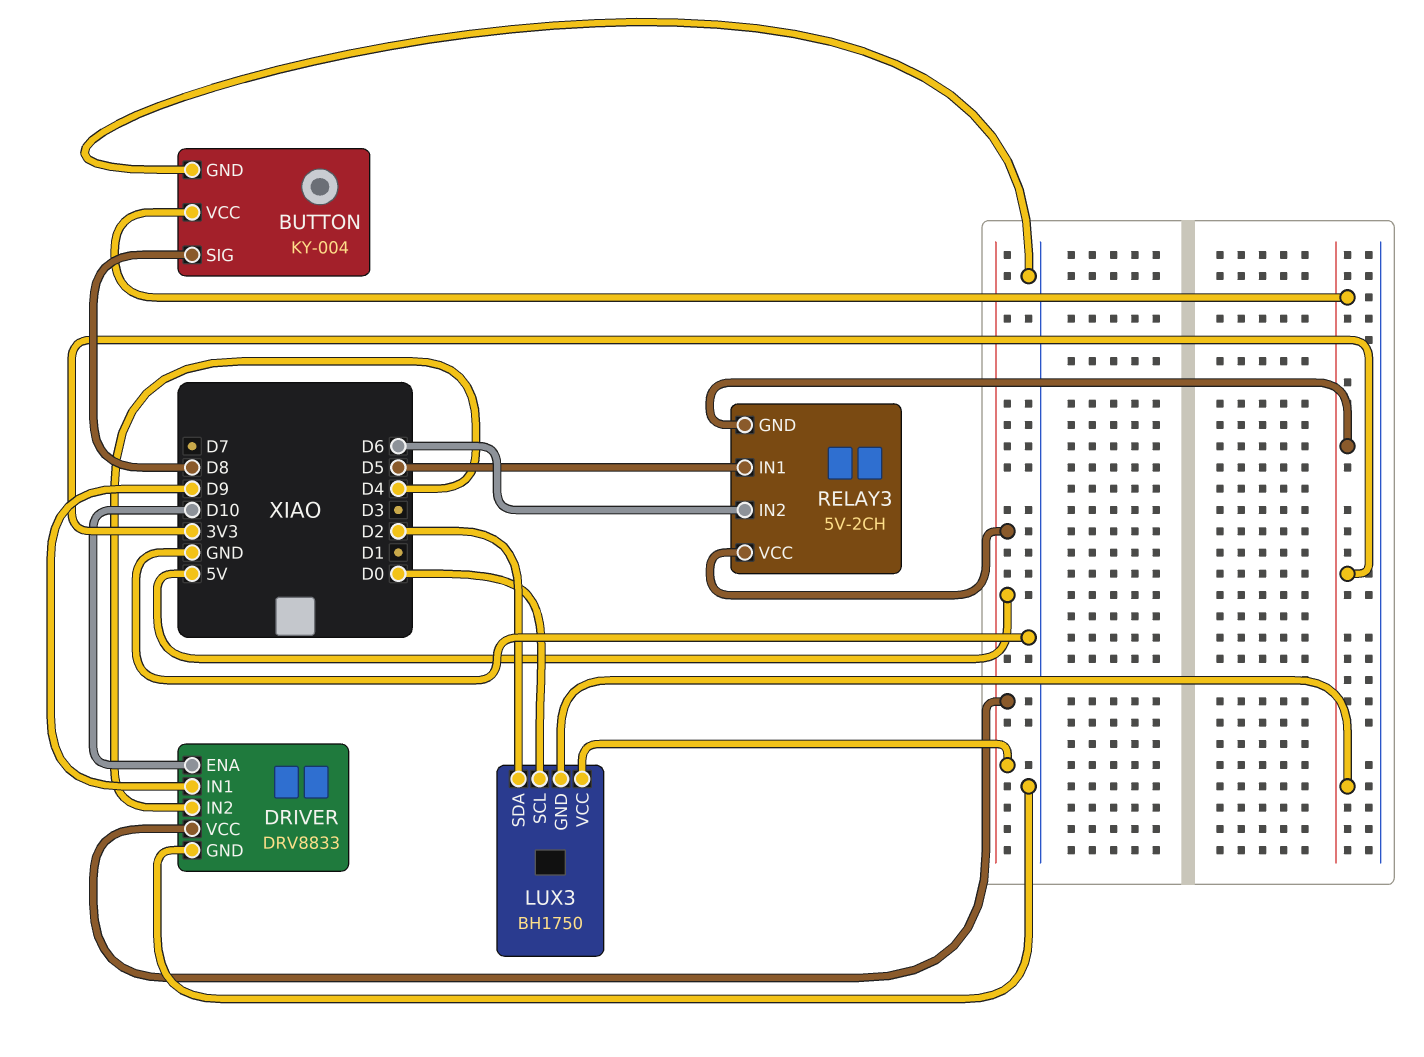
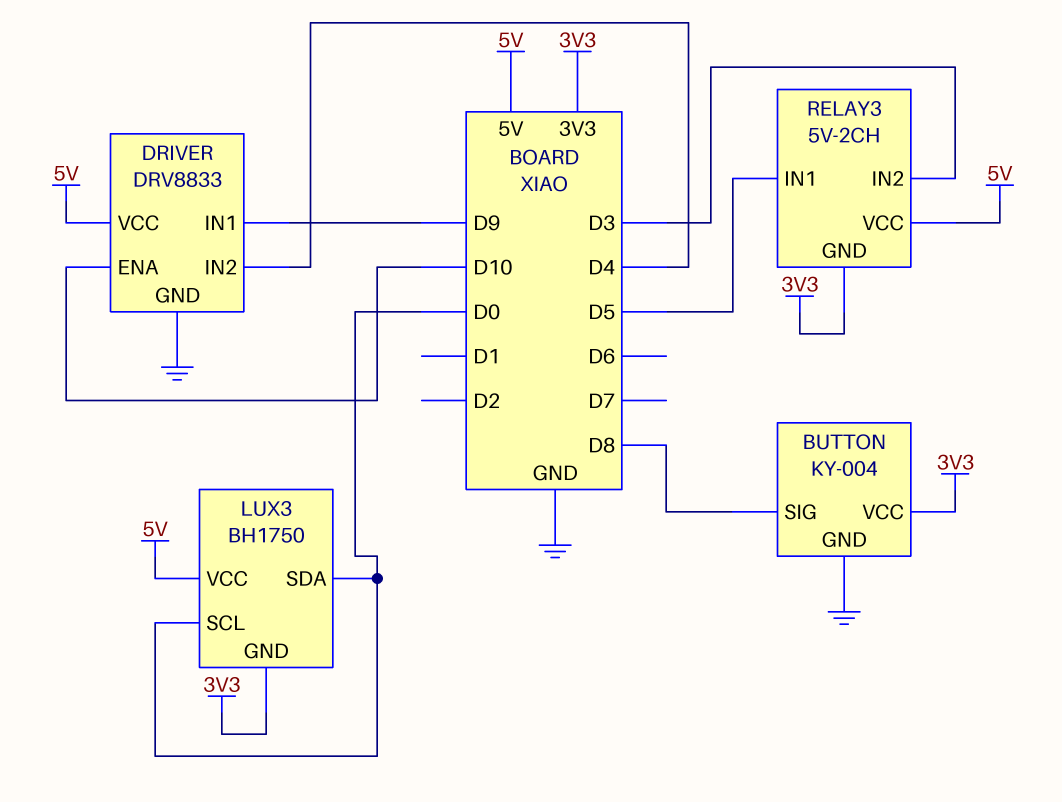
LUX3 pin SDA: D2 -> D0
RELAY3 pin IN2: D6 -> D3

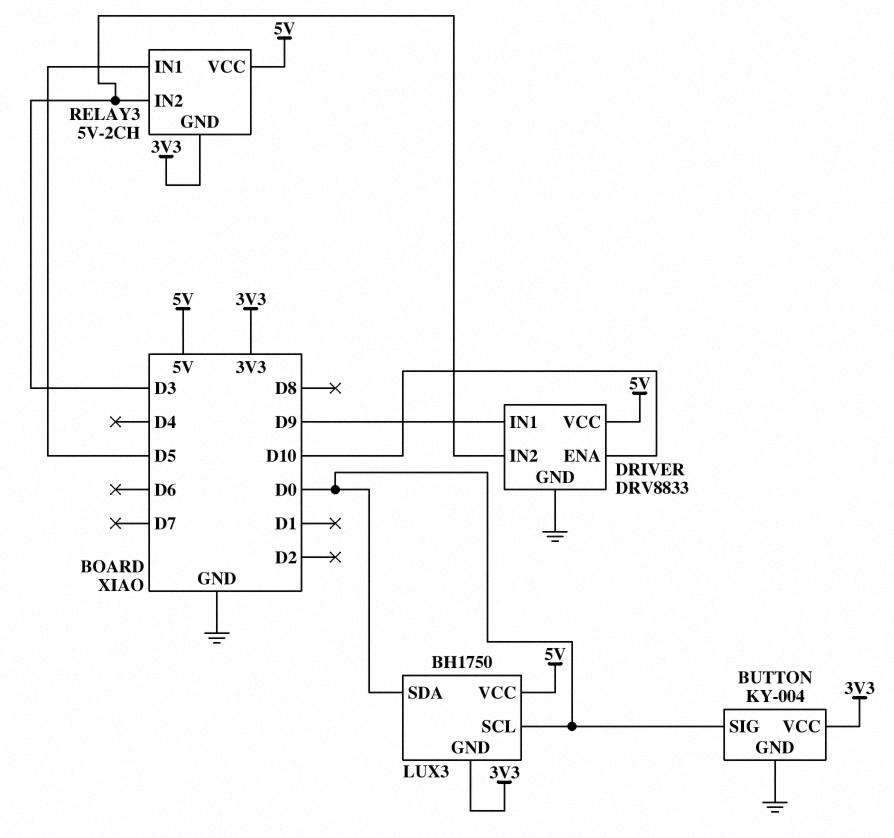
BUTTON pin SIG: D8 -> D0
DRIVER pin IN2: D4 -> D3

